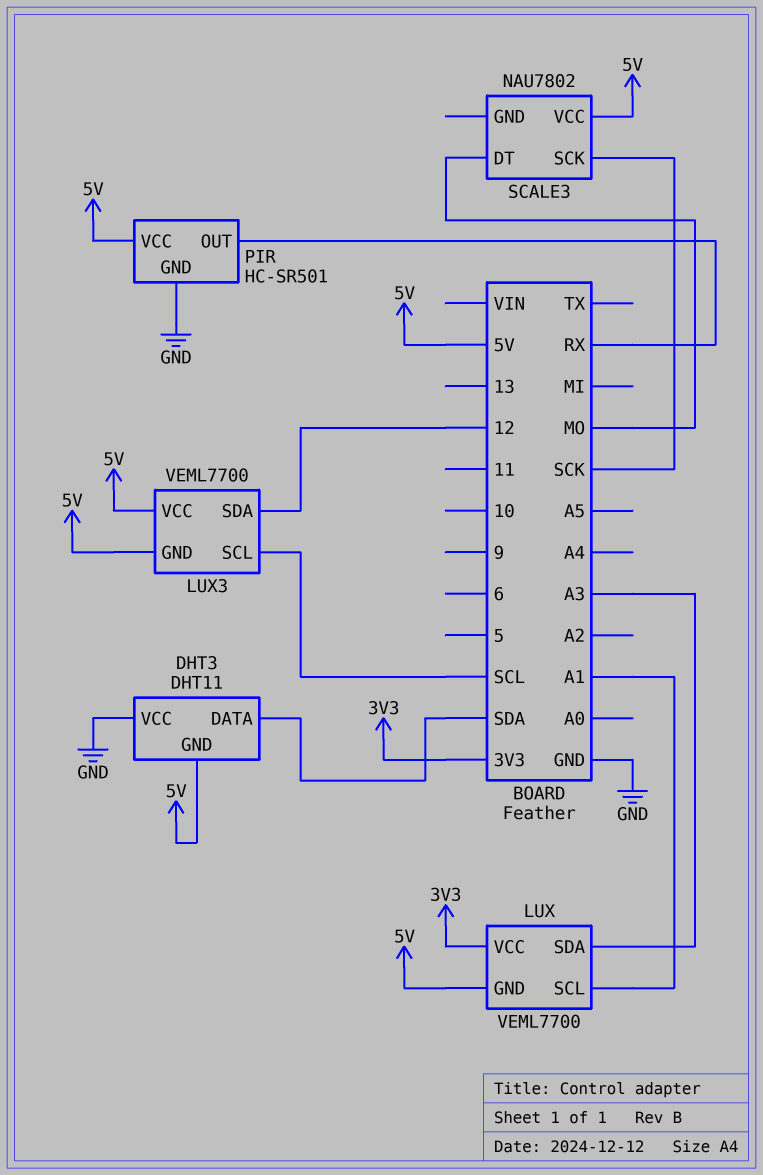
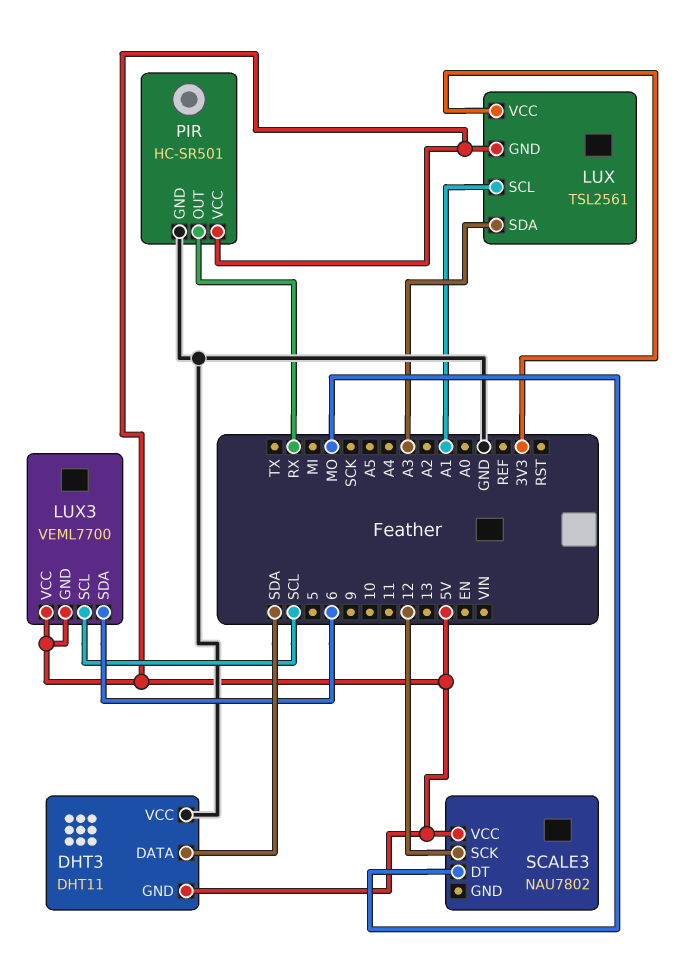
LUX: VEML7700 -> TSL2561
LUX3 pin SDA: 12 -> 6
SCALE3 pin SCK: SCK -> 12

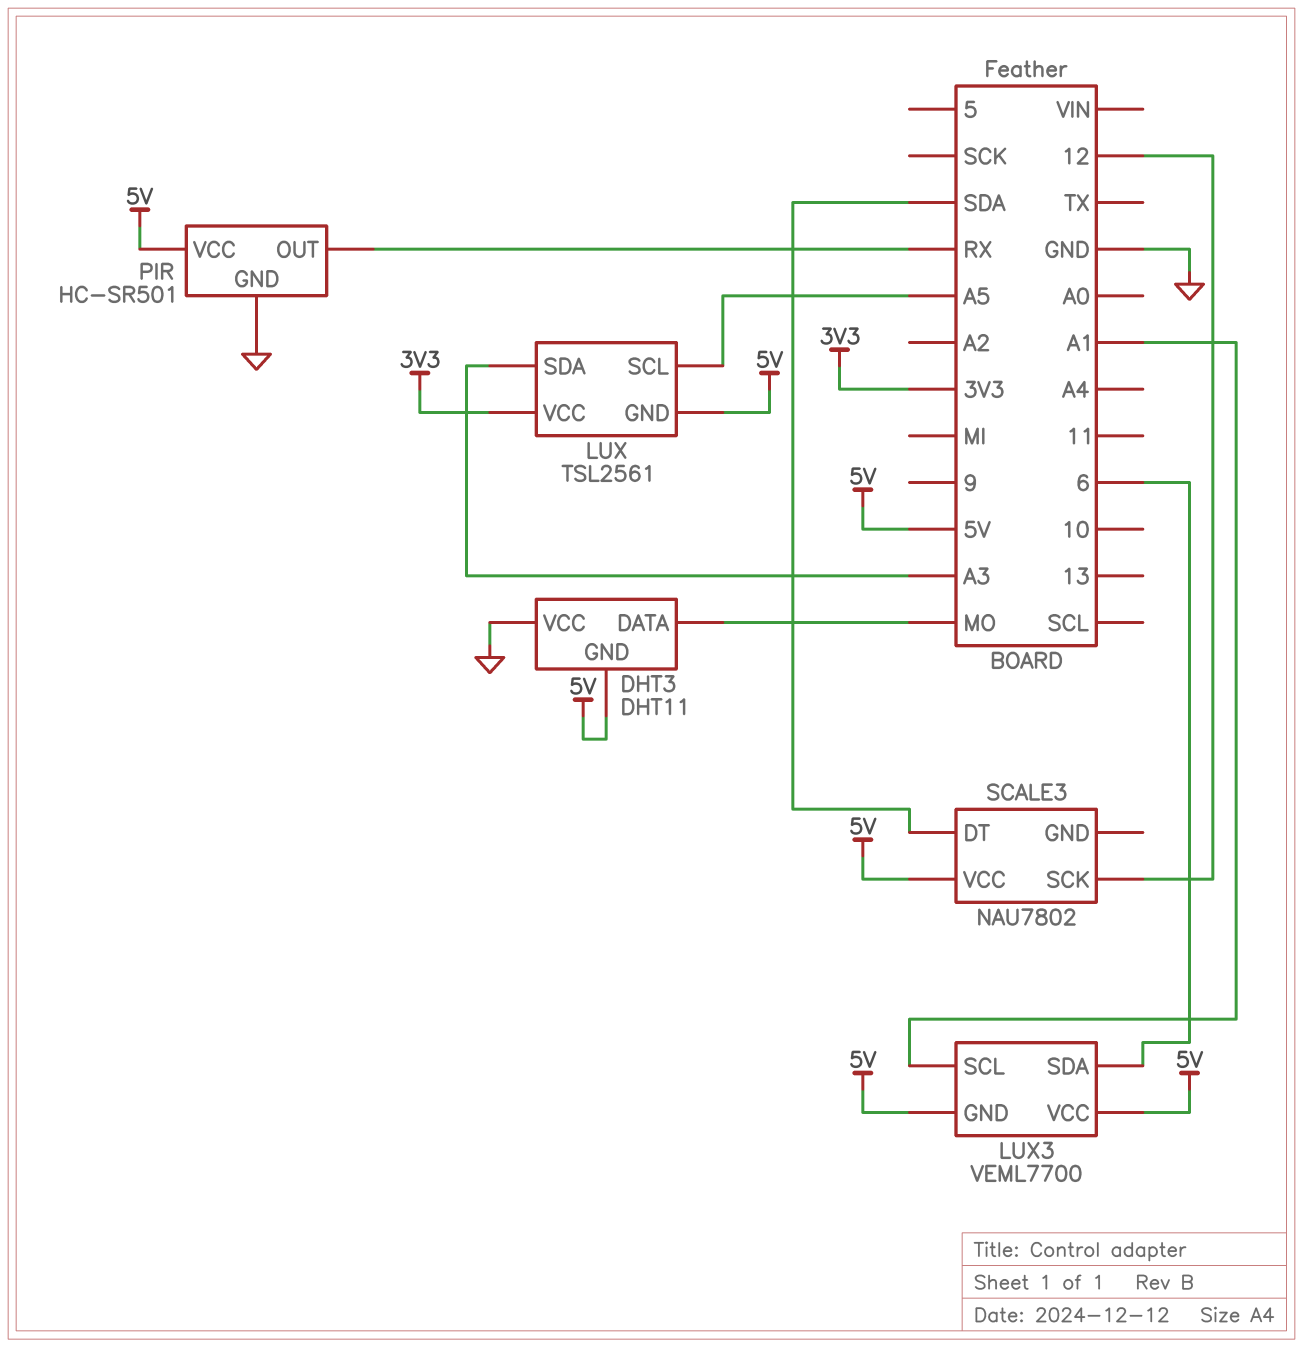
DHT3 pin DATA: SDA -> MO
LUX pin SCL: A1 -> A5
LUX3 pin SCL: SCL -> A1
SCALE3 pin DT: MO -> SDA

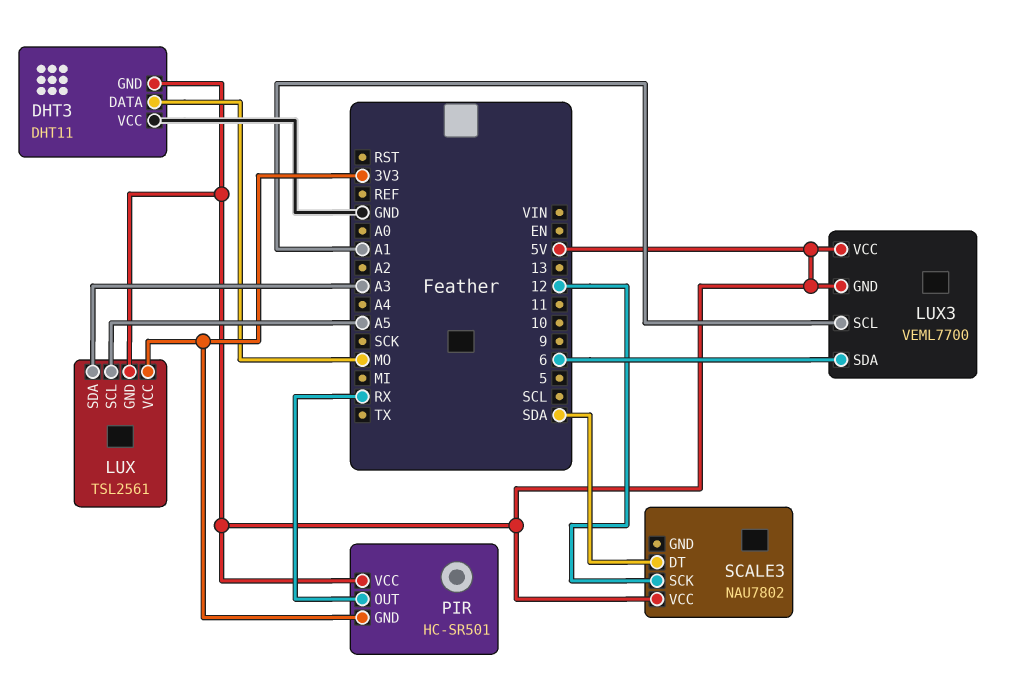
PIR pin GND: GND -> 3V3

